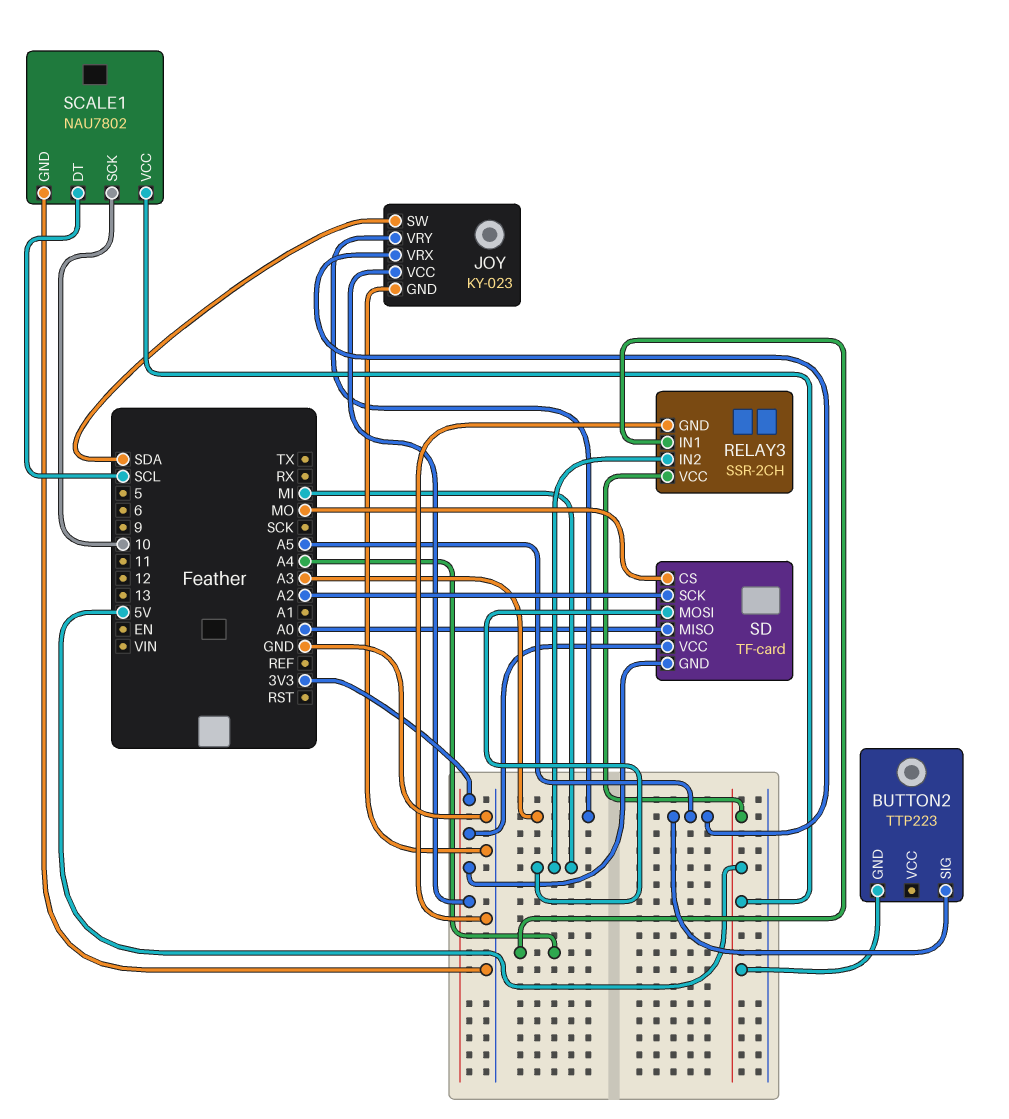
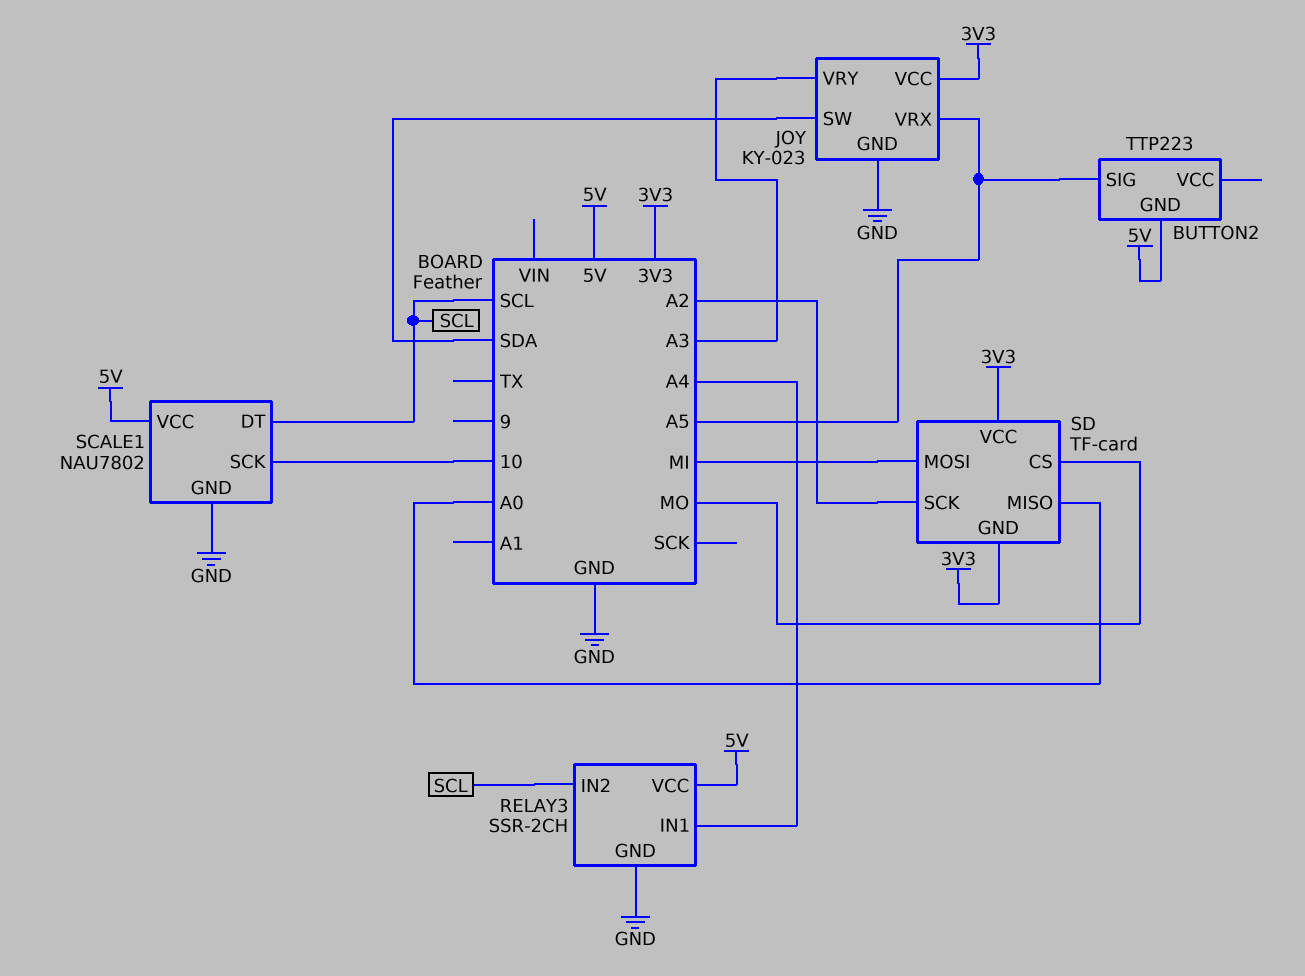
RELAY3 pin IN2: MI -> SCL

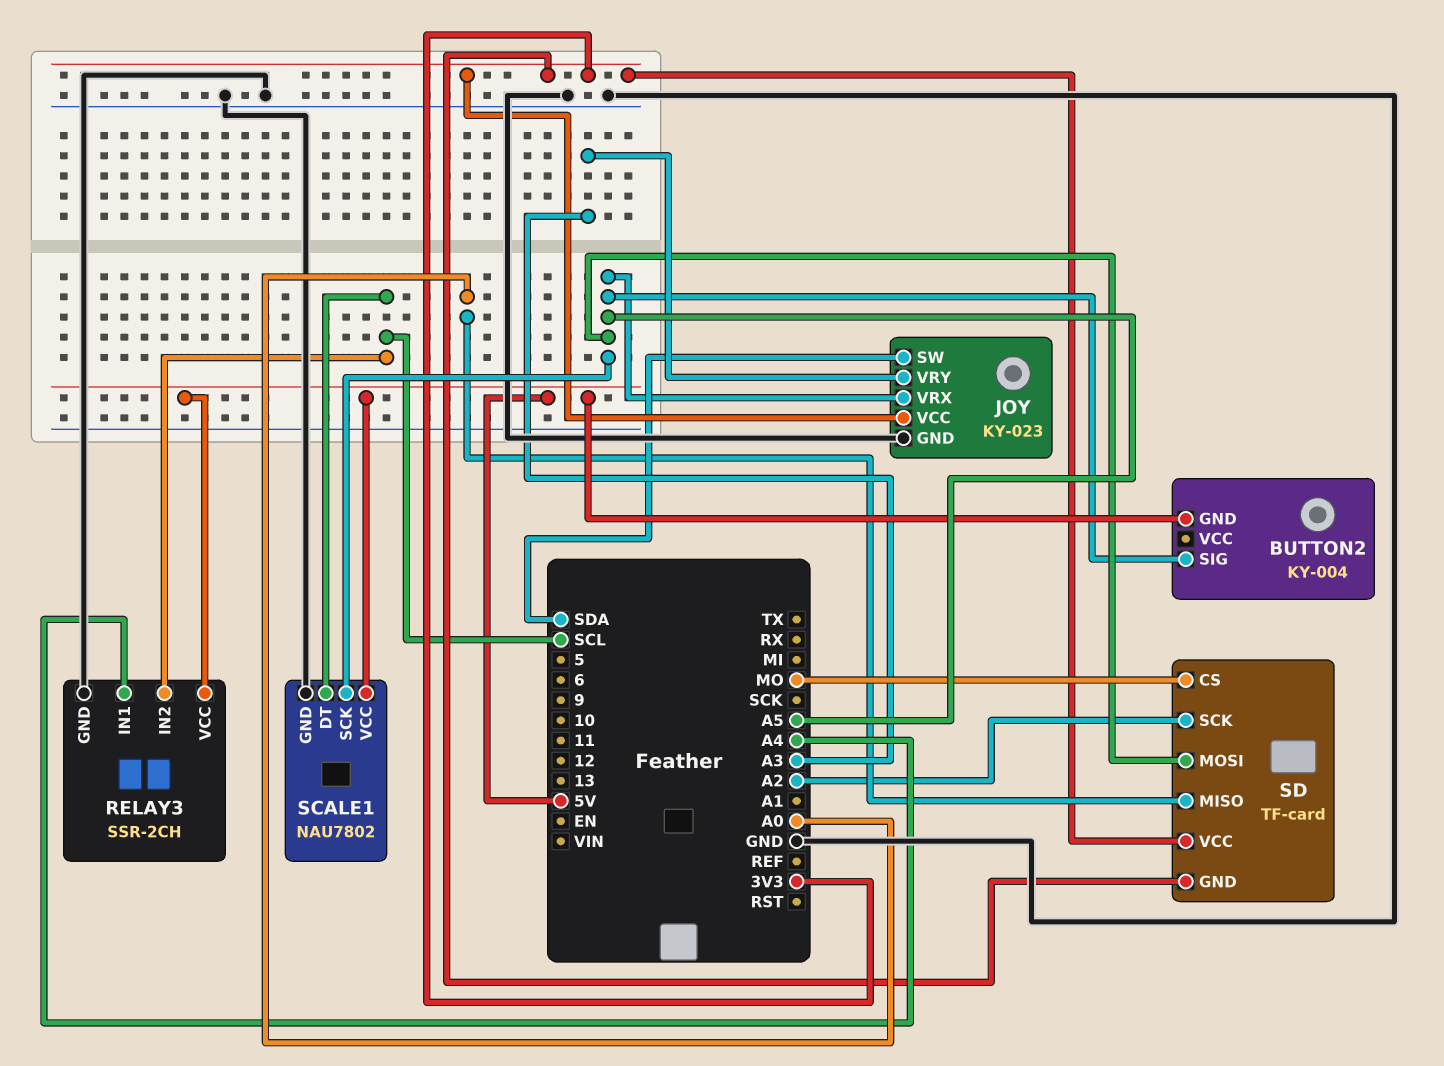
BUTTON2: TTP223 -> KY-004
SCALE1 pin SCK: 10 -> A5
SD pin MOSI: MI -> A5

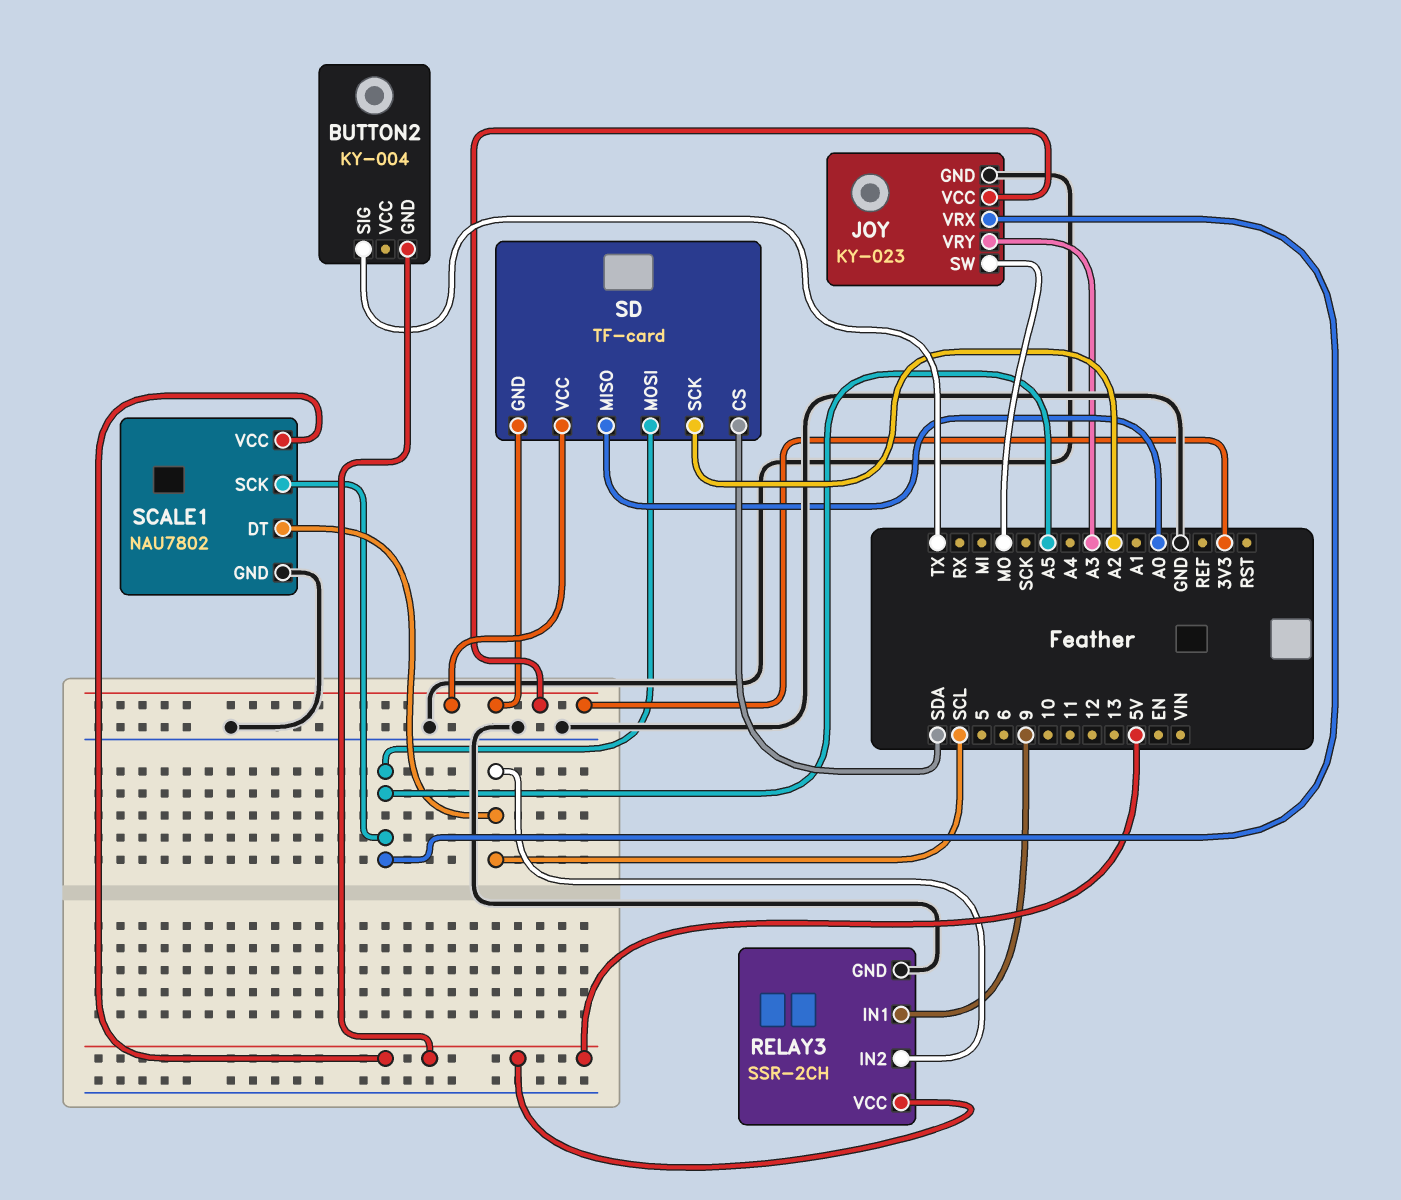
BUTTON2 pin SIG: A5 -> TX
JOY pin SW: SDA -> MO
RELAY3 pin IN1: A4 -> 9
SD pin CS: MO -> SDA

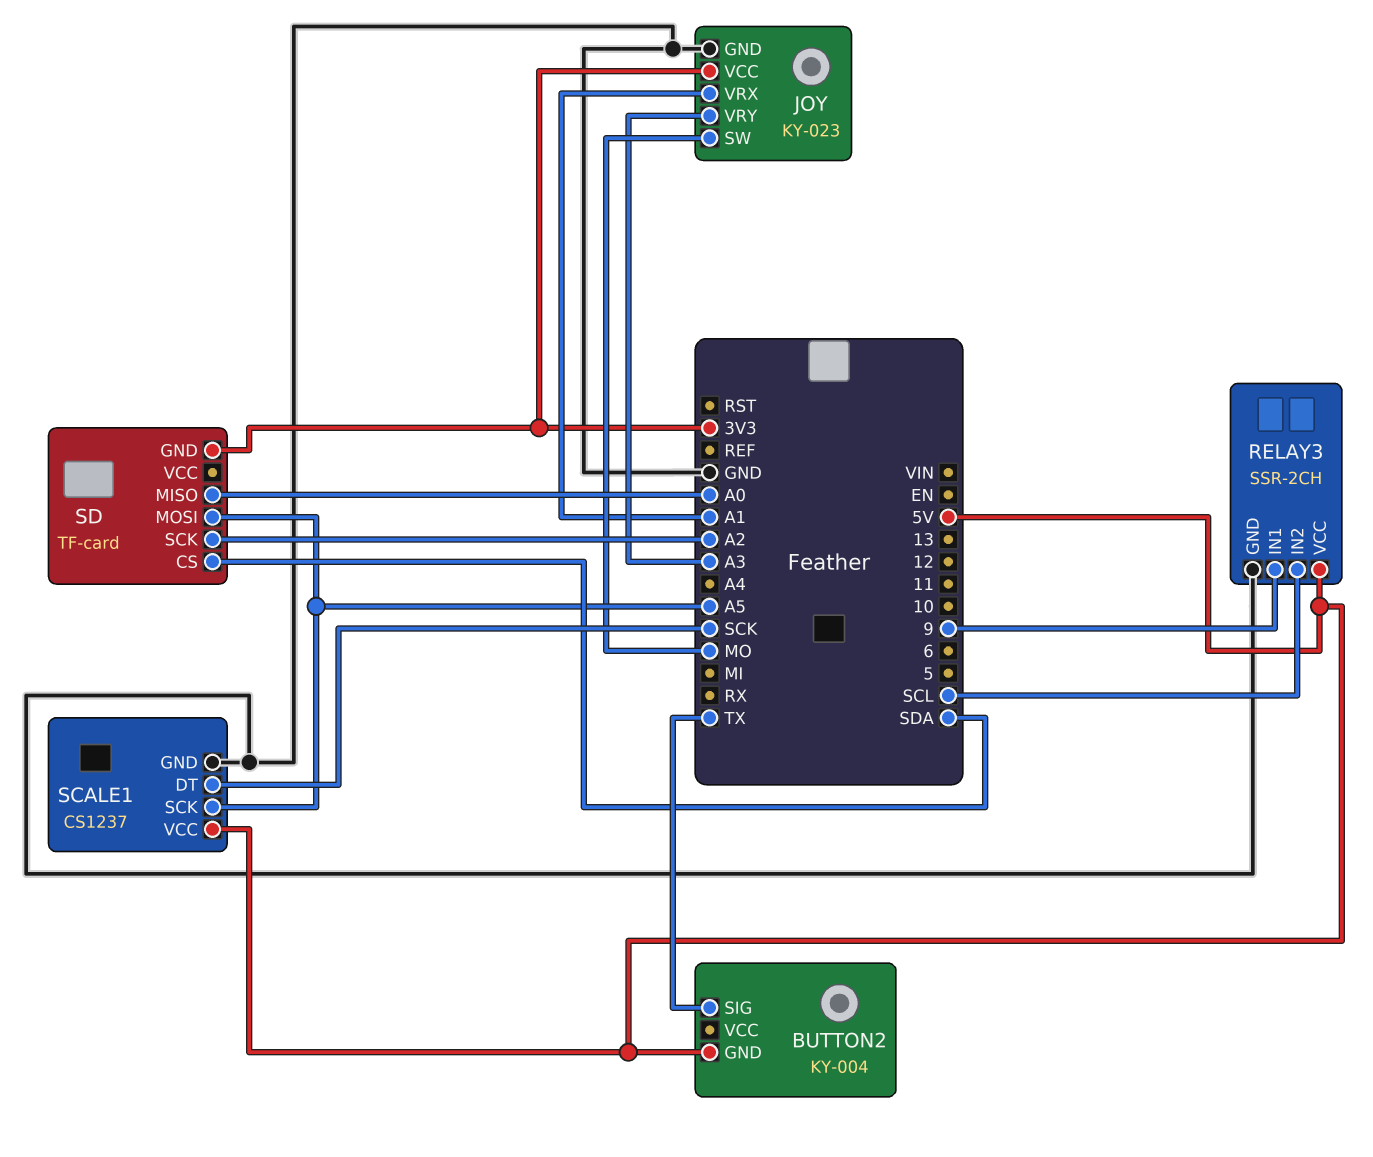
JOY pin VRX: A5 -> A1
SCALE1: NAU7802 -> CS1237
SCALE1 pin DT: SCL -> SCK
SD pin VCC: 3V3 -> none

